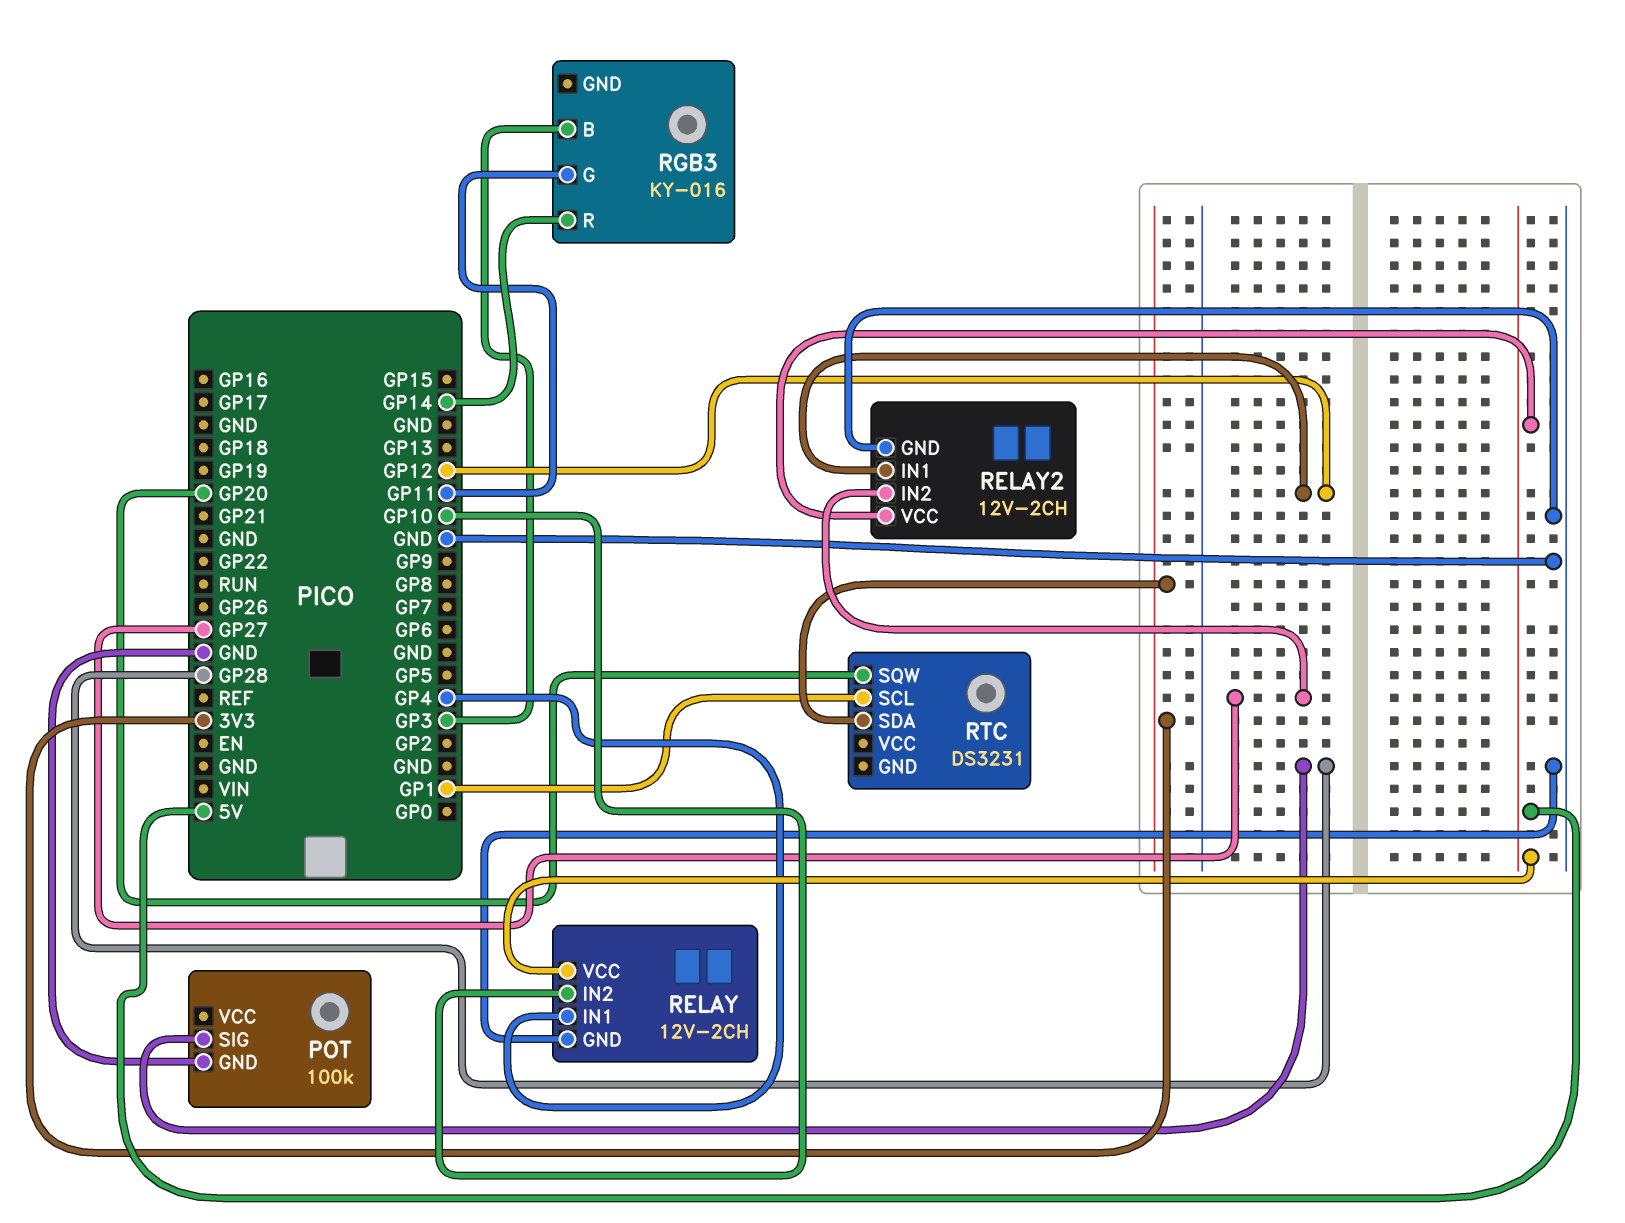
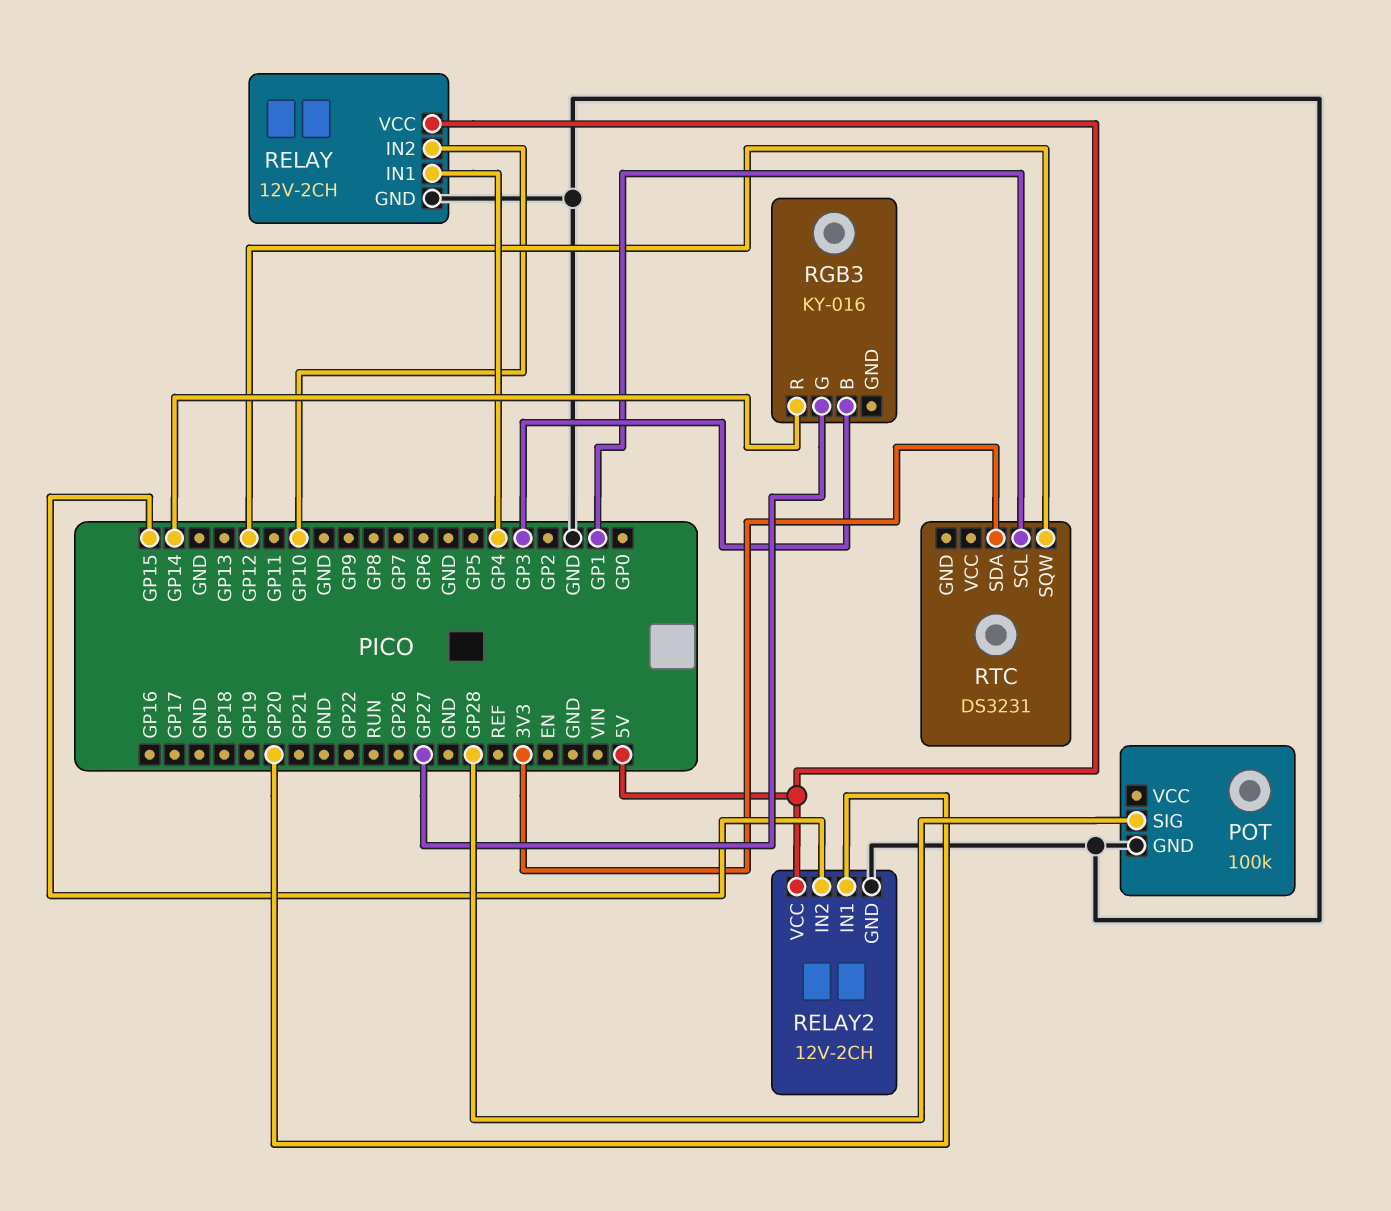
RELAY2 pin IN1: GP12 -> GP20
RELAY2 pin IN2: GP27 -> GP15
RGB3 pin G: GP11 -> GP27
RTC pin SQW: GP20 -> GP12

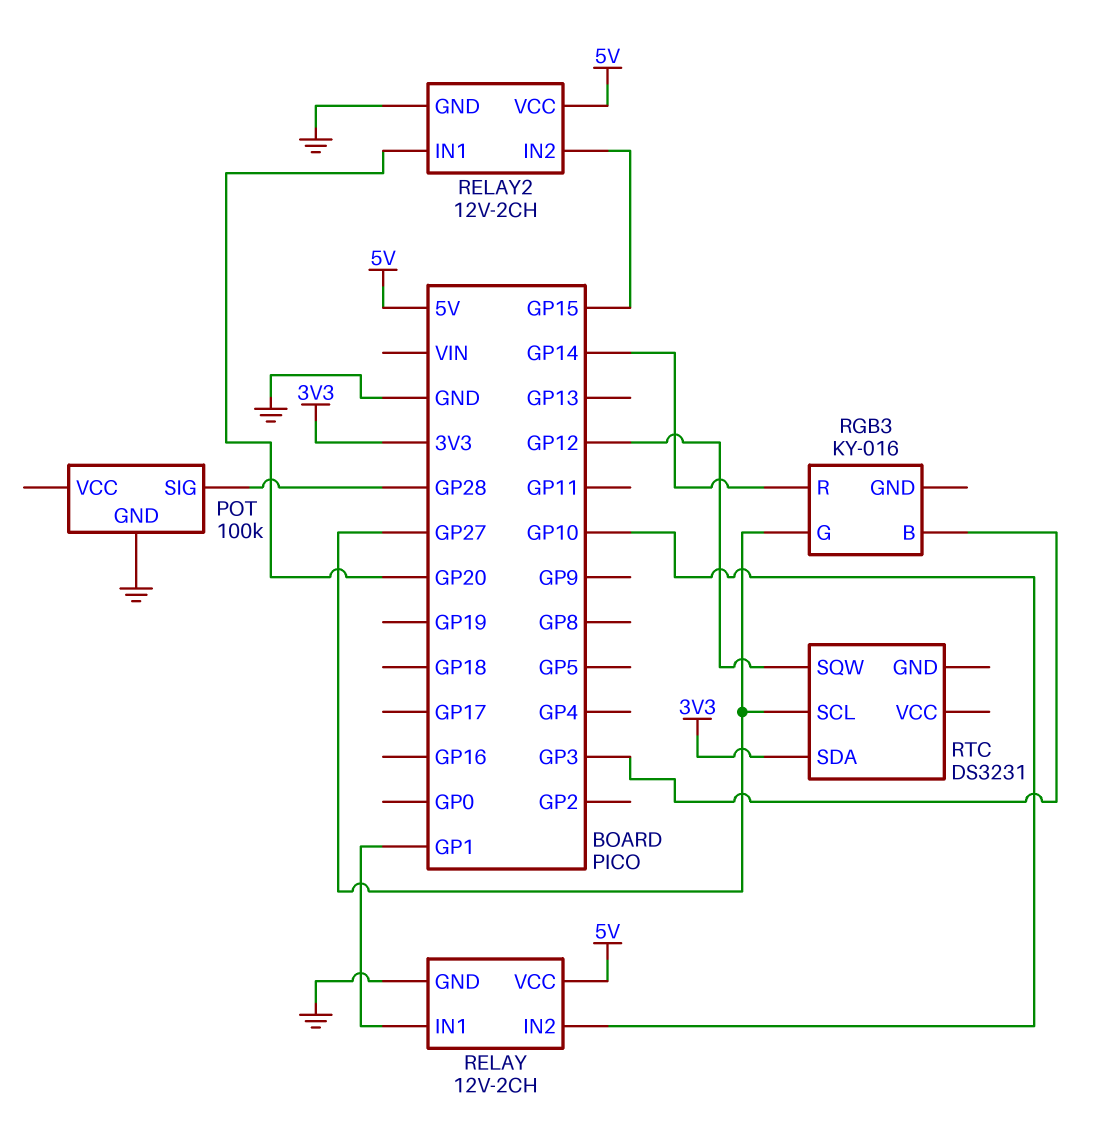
RELAY pin IN1: GP4 -> GP1
RTC pin SCL: GP1 -> GP27

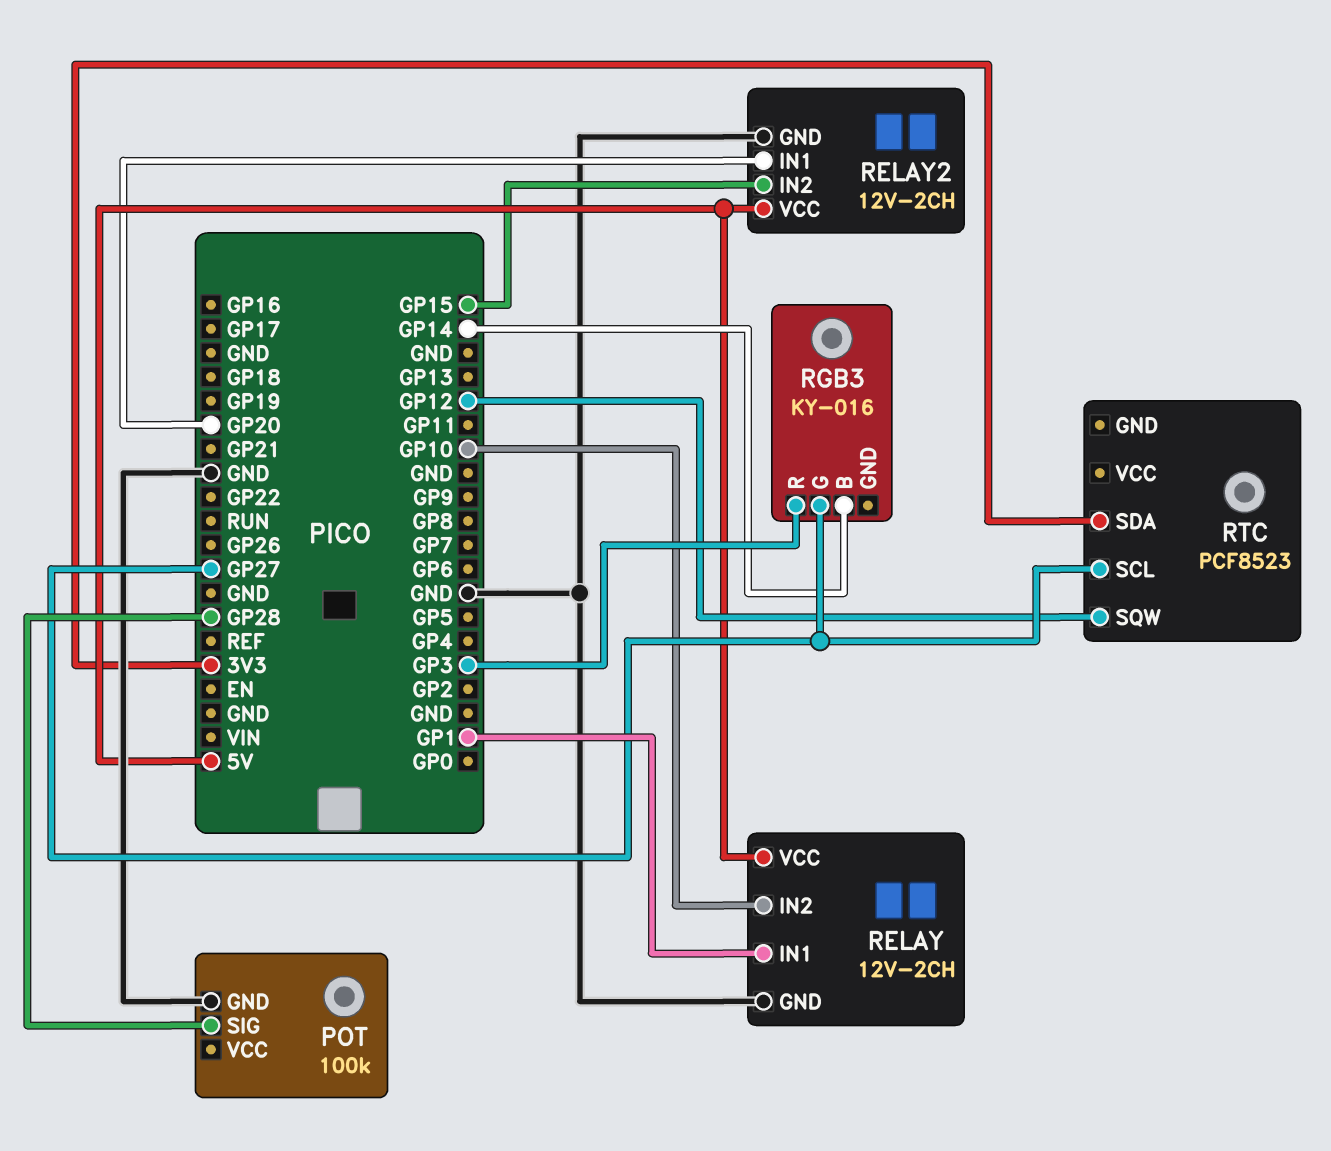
RGB3 pin B: GP3 -> GP14
RGB3 pin R: GP14 -> GP3
RTC: DS3231 -> PCF8523

